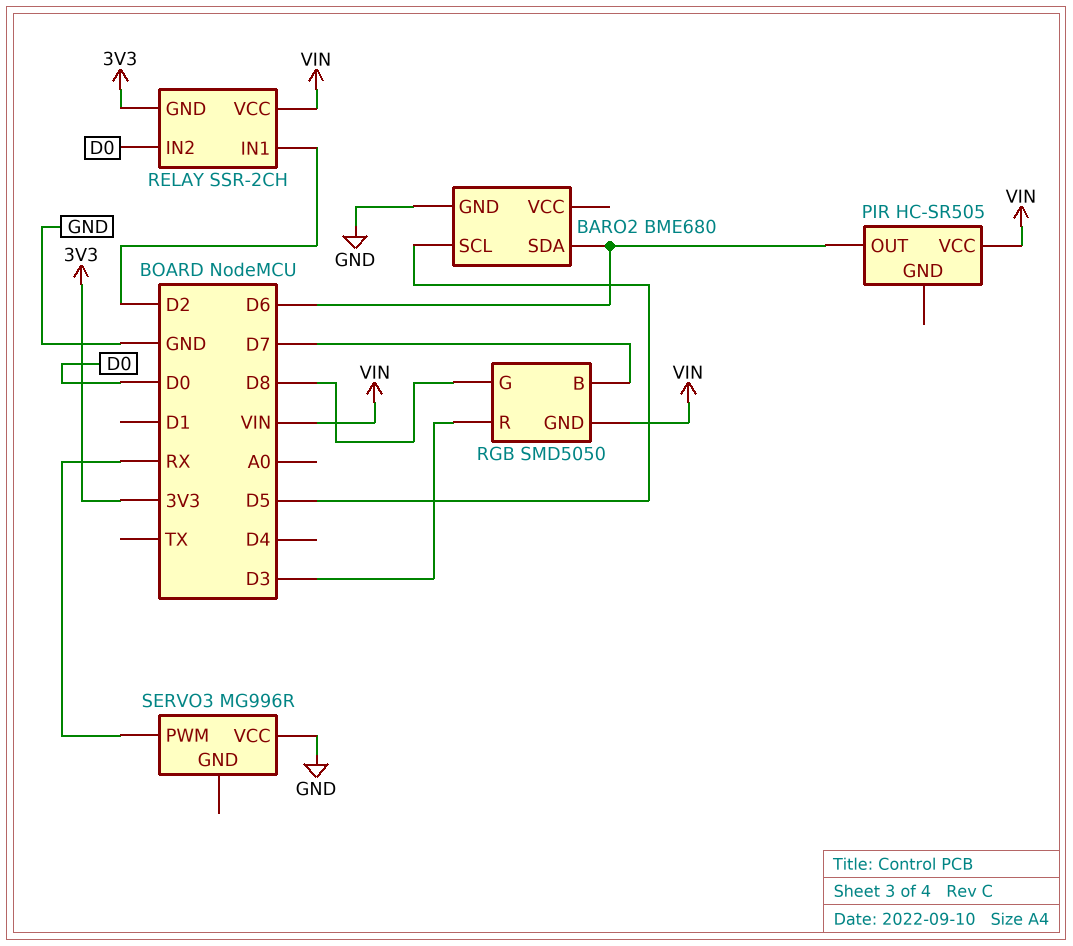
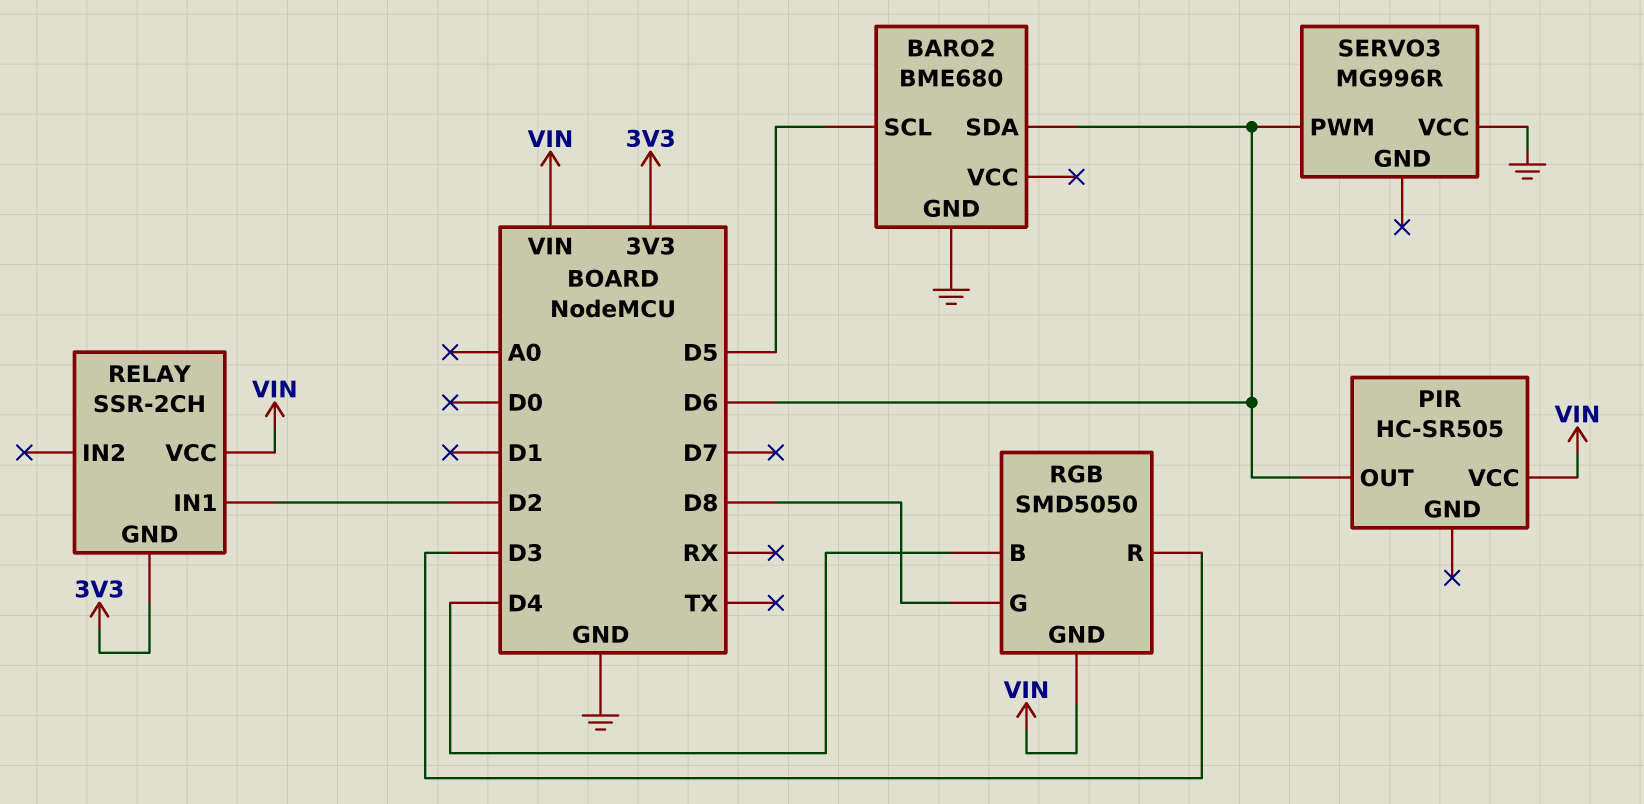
RELAY pin IN2: D0 -> none
RGB pin B: D7 -> D4
SERVO3 pin PWM: RX -> D6

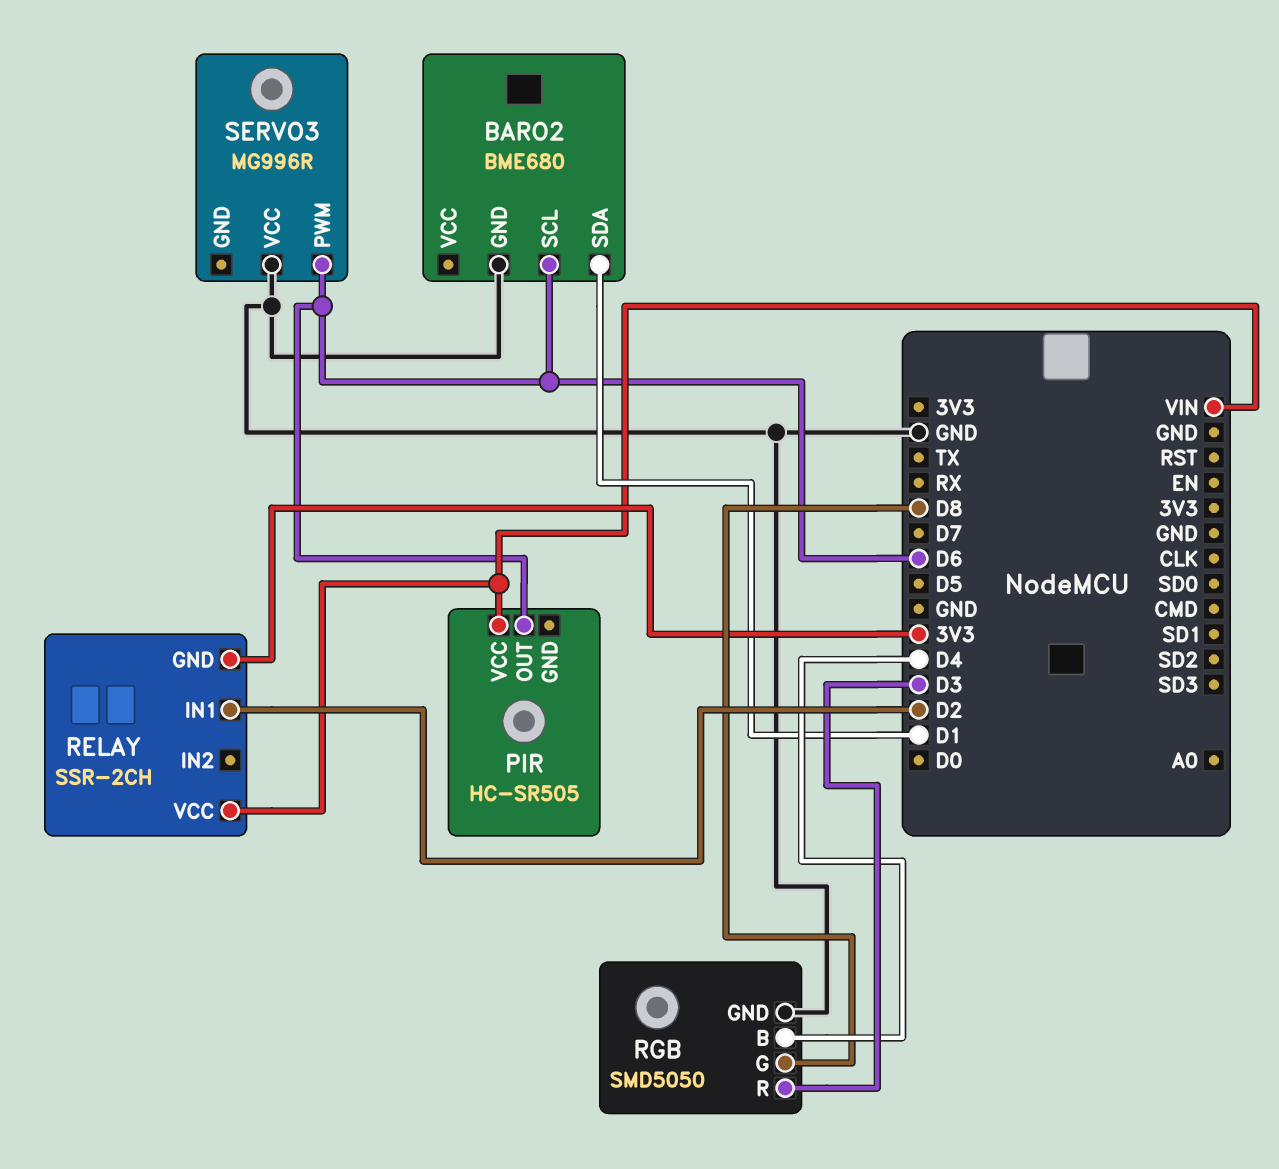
BARO2 pin SCL: D5 -> D6
BARO2 pin SDA: D6 -> D1
RGB pin GND: VIN -> GND

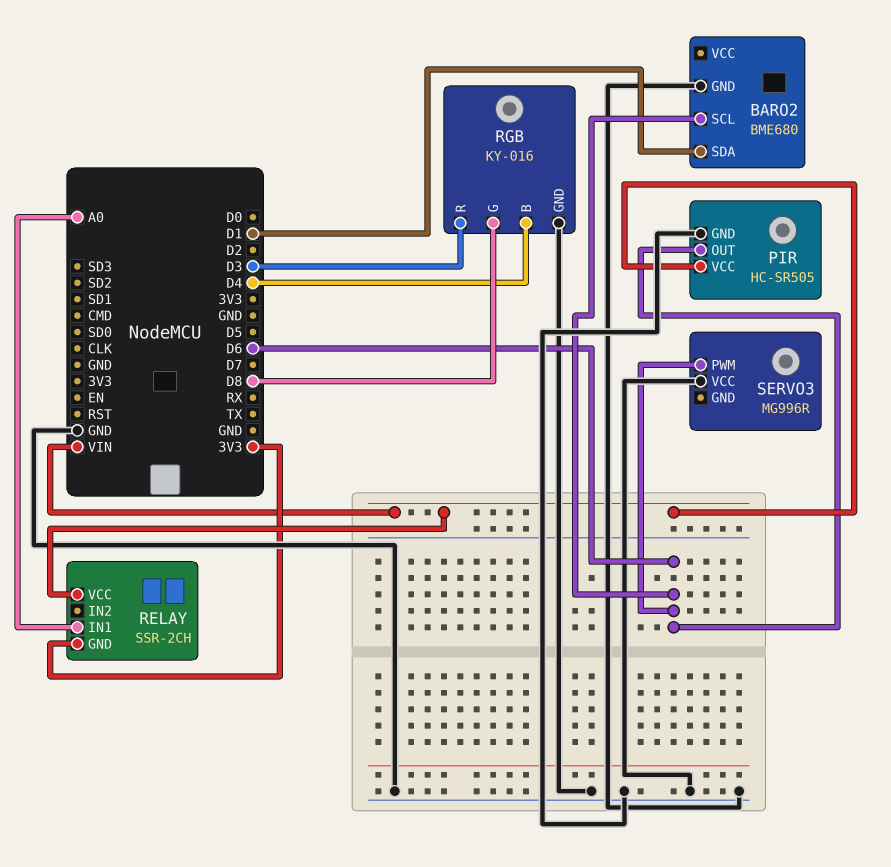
PIR pin GND: none -> GND
RELAY pin IN1: D2 -> A0
RGB: SMD5050 -> KY-016

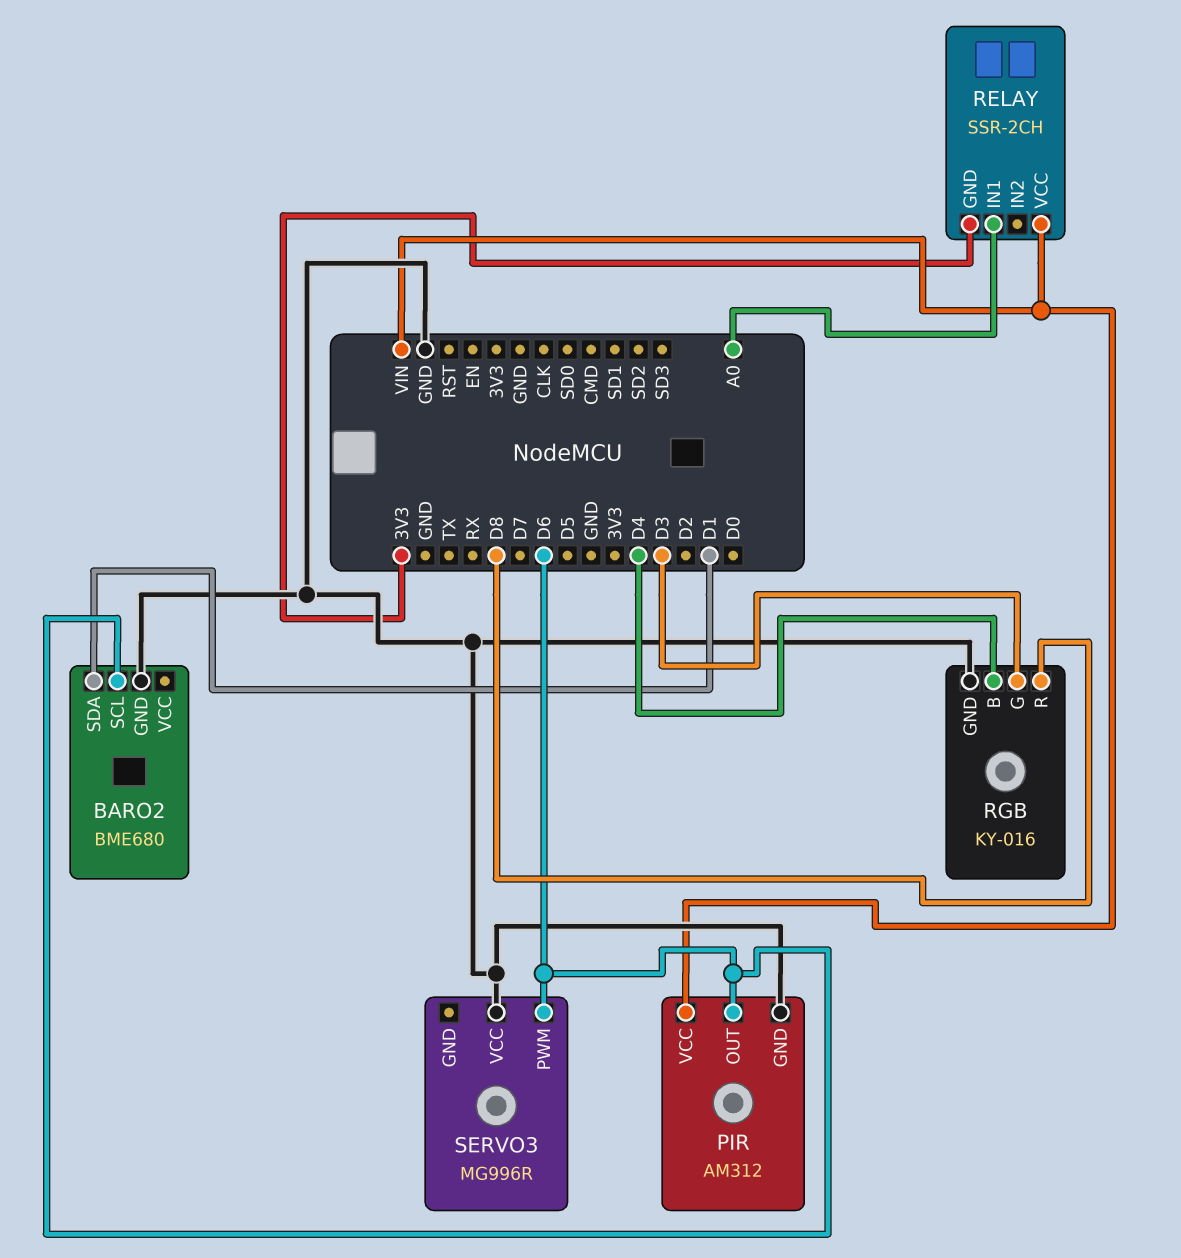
PIR: HC-SR505 -> AM312
RGB pin G: D8 -> D3
RGB pin R: D3 -> D8

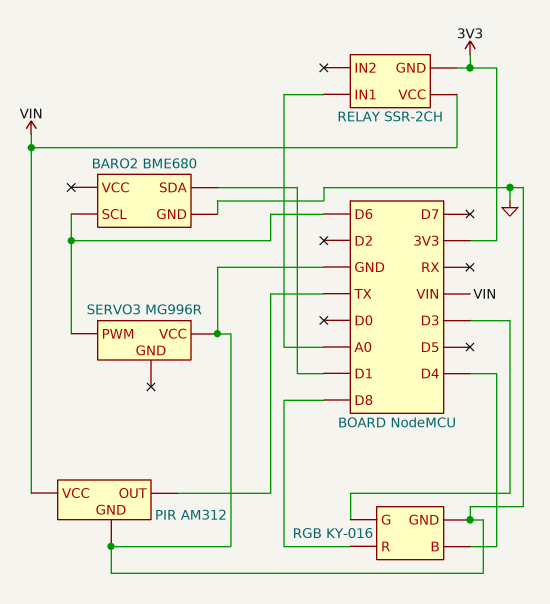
PIR pin OUT: D6 -> TX

